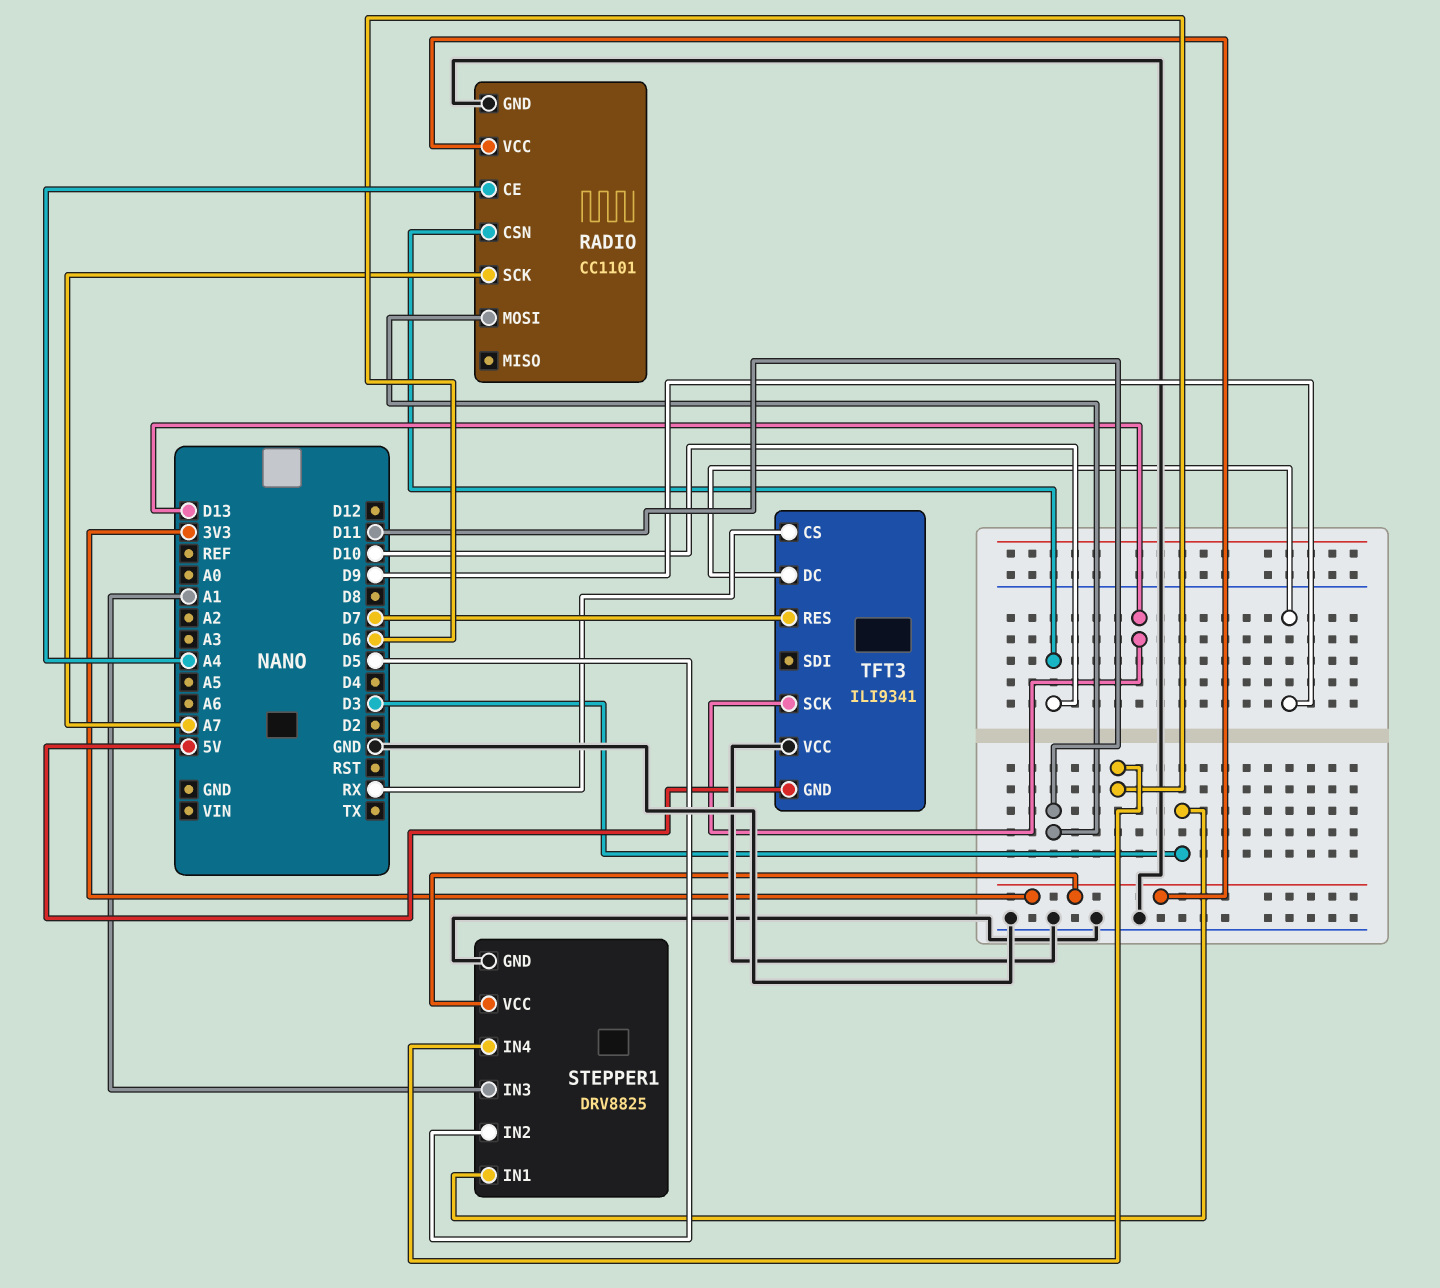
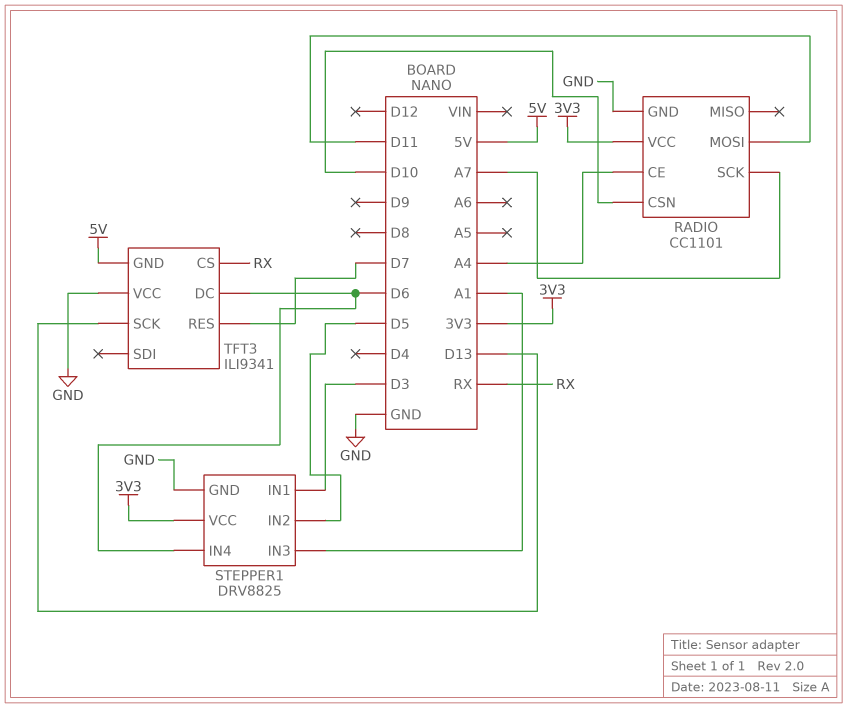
TFT3 pin DC: D9 -> D6

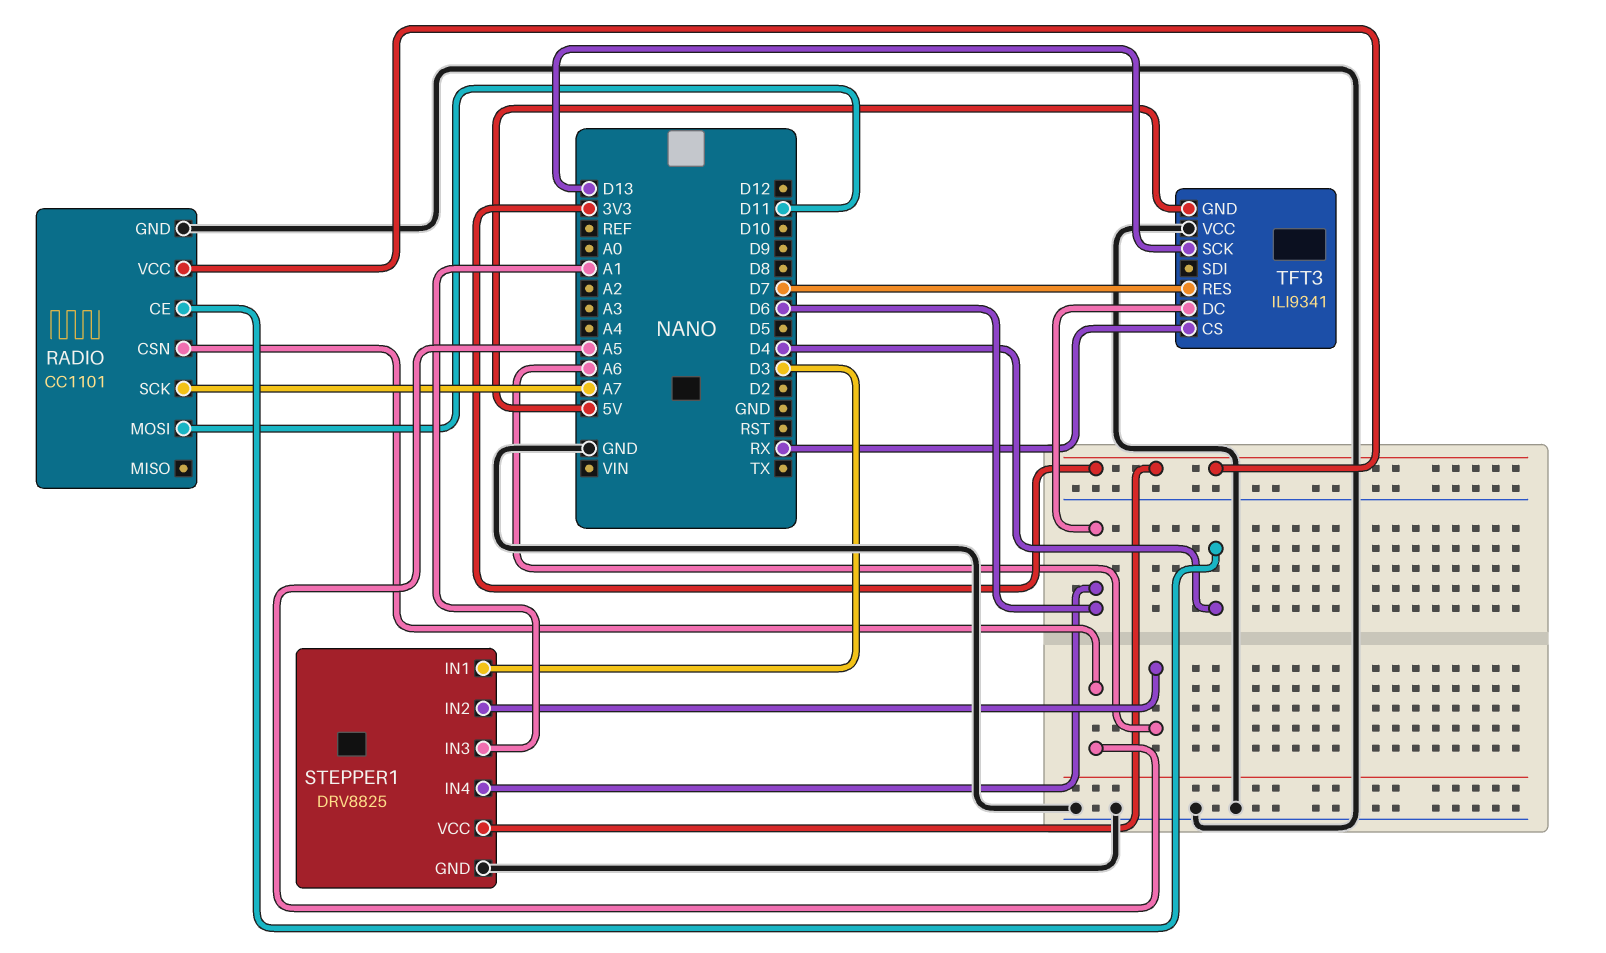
RADIO pin CE: A4 -> D4
RADIO pin CSN: D10 -> A5
STEPPER1 pin IN2: D5 -> A6

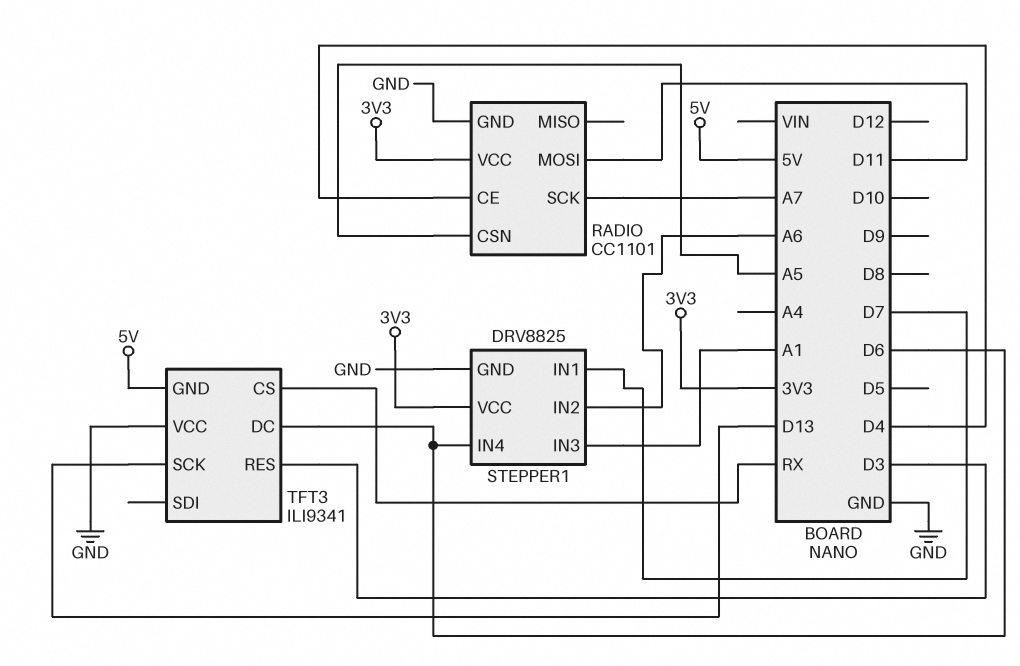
STEPPER1 pin IN1: D3 -> D7
TFT3 pin RES: D7 -> D3

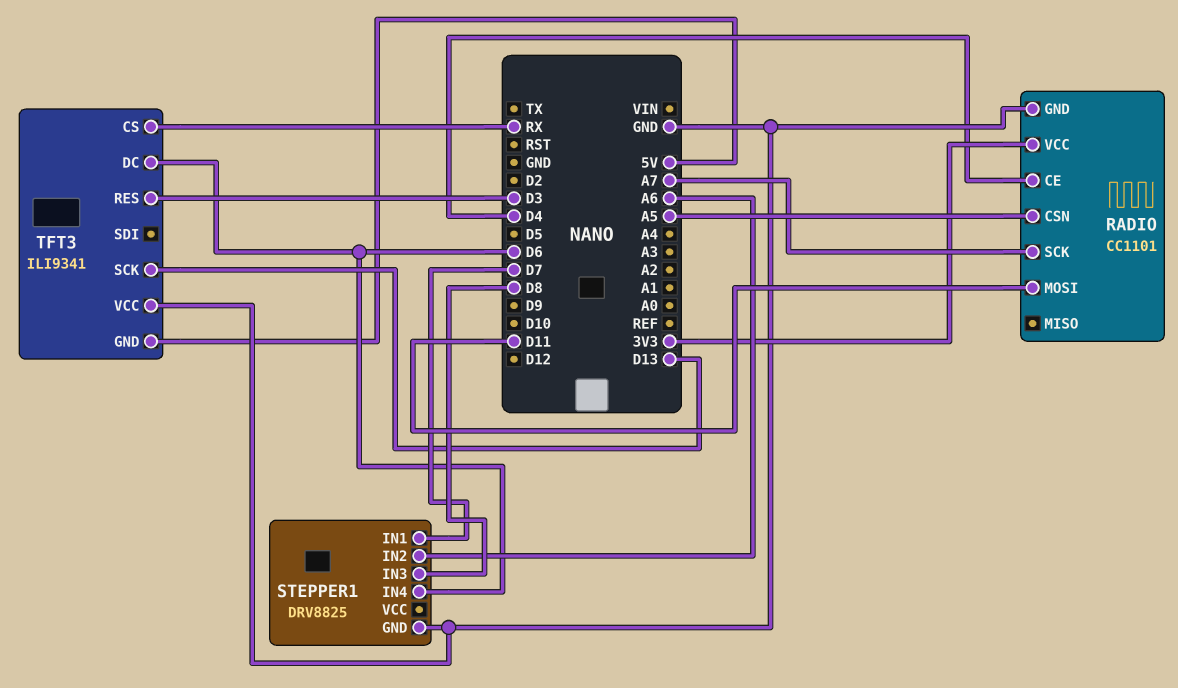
STEPPER1 pin IN3: A1 -> D8
STEPPER1 pin VCC: 3V3 -> none

